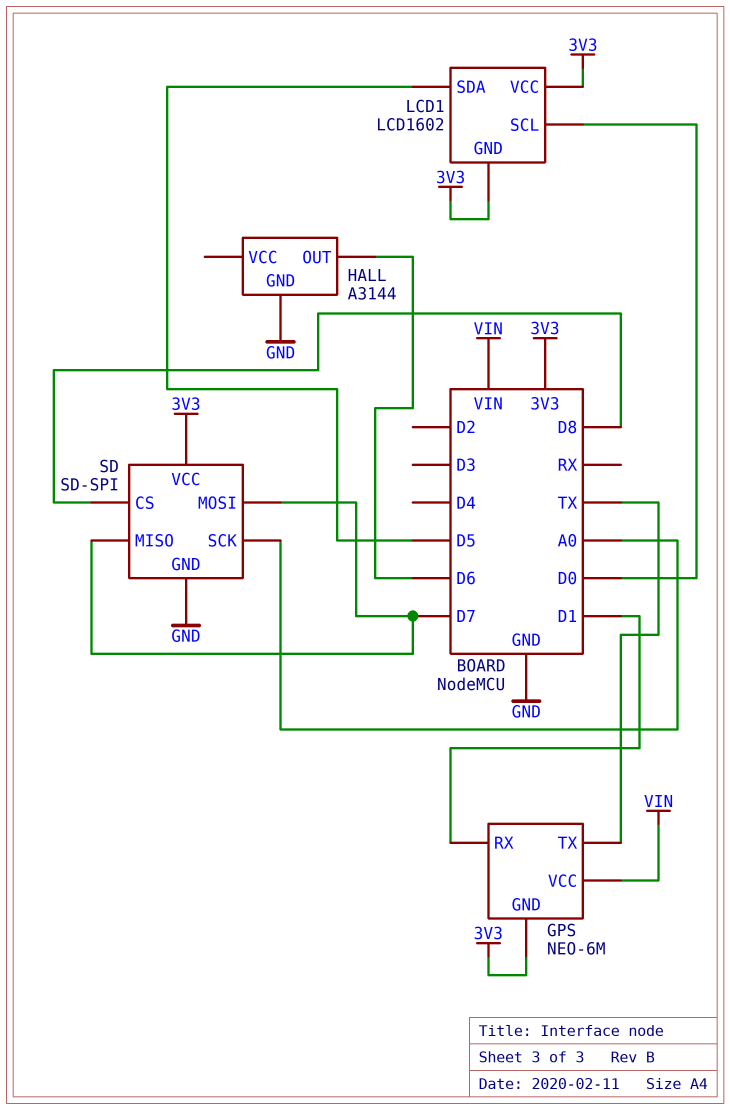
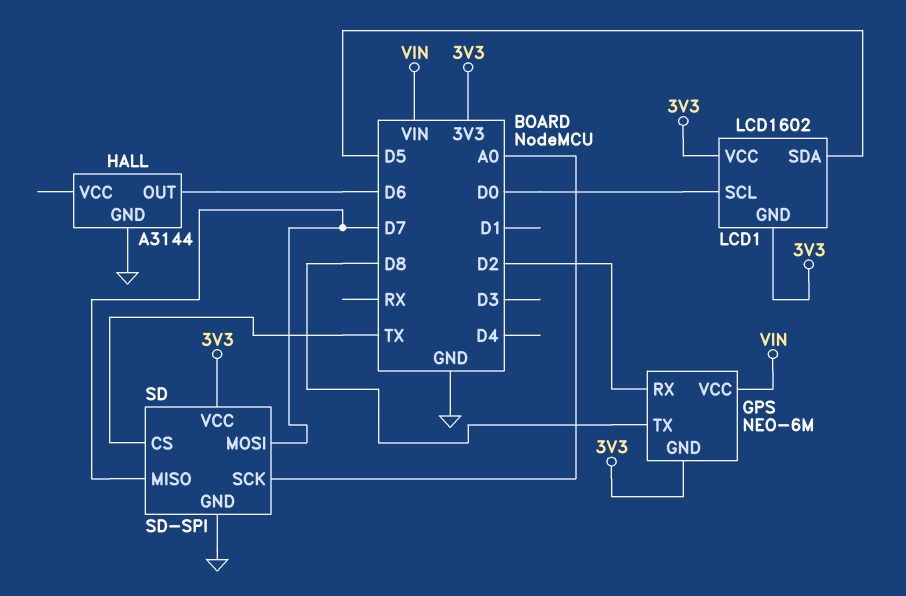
GPS pin RX: D1 -> D2
GPS pin TX: TX -> D8
SD pin CS: D8 -> TX

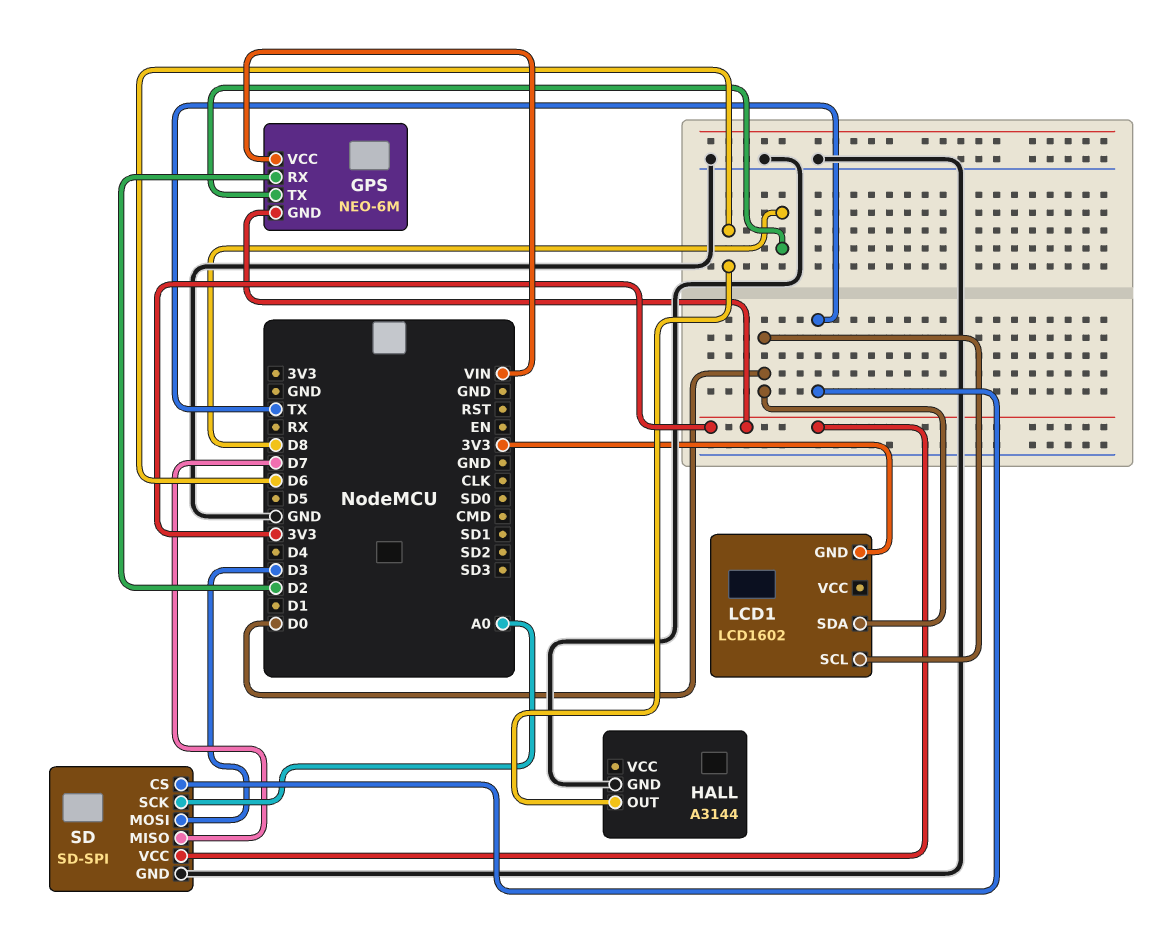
LCD1 pin SDA: D5 -> D0
LCD1 pin VCC: 3V3 -> none
SD pin MOSI: D7 -> D3

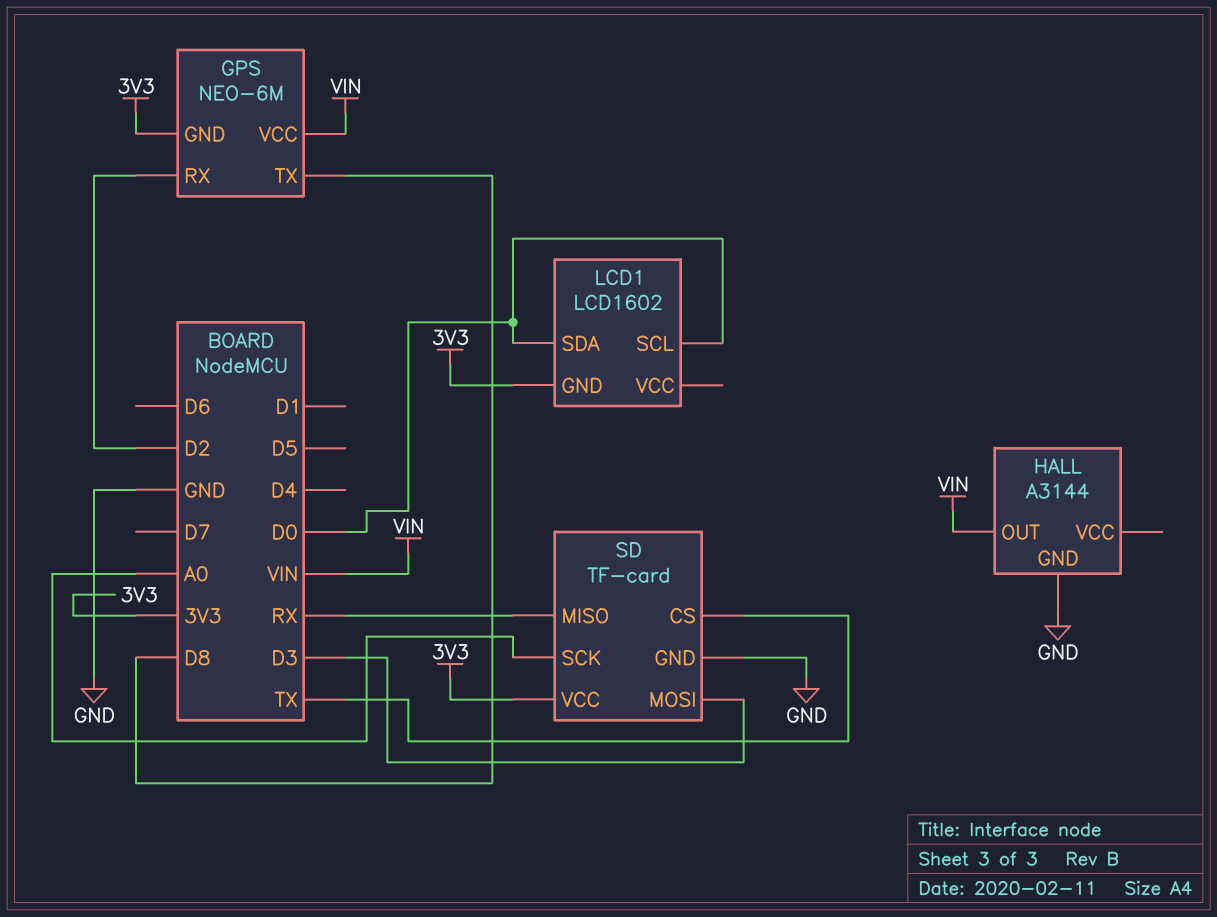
HALL pin OUT: D6 -> VIN
SD: SD-SPI -> TF-card
SD pin MISO: D7 -> RX

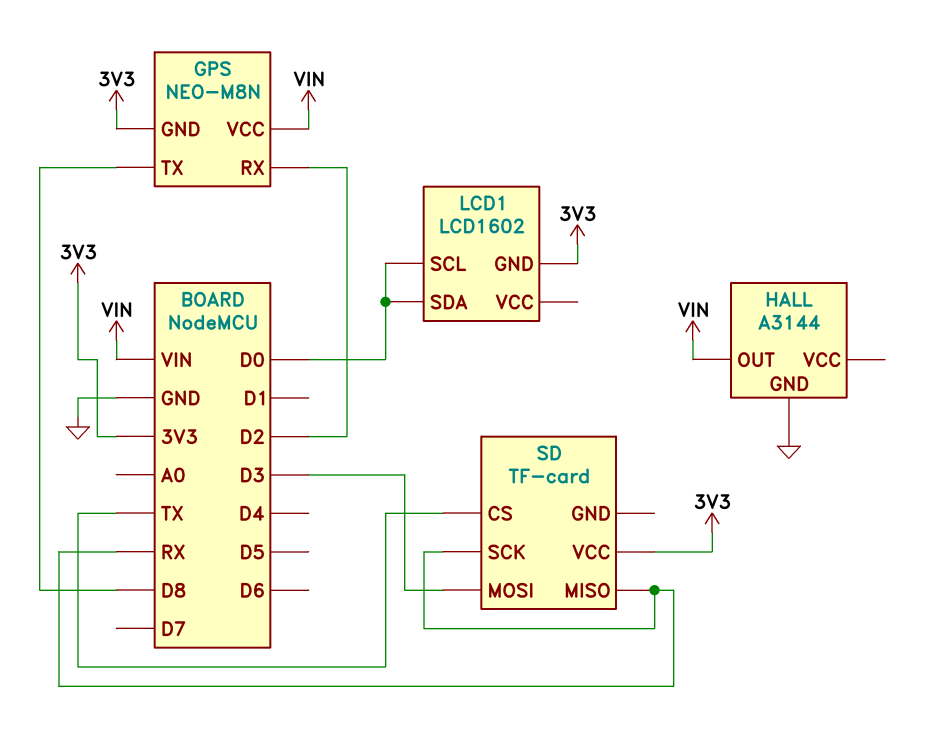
GPS: NEO-6M -> NEO-M8N
SD pin GND: GND -> none
SD pin SCK: A0 -> RX

